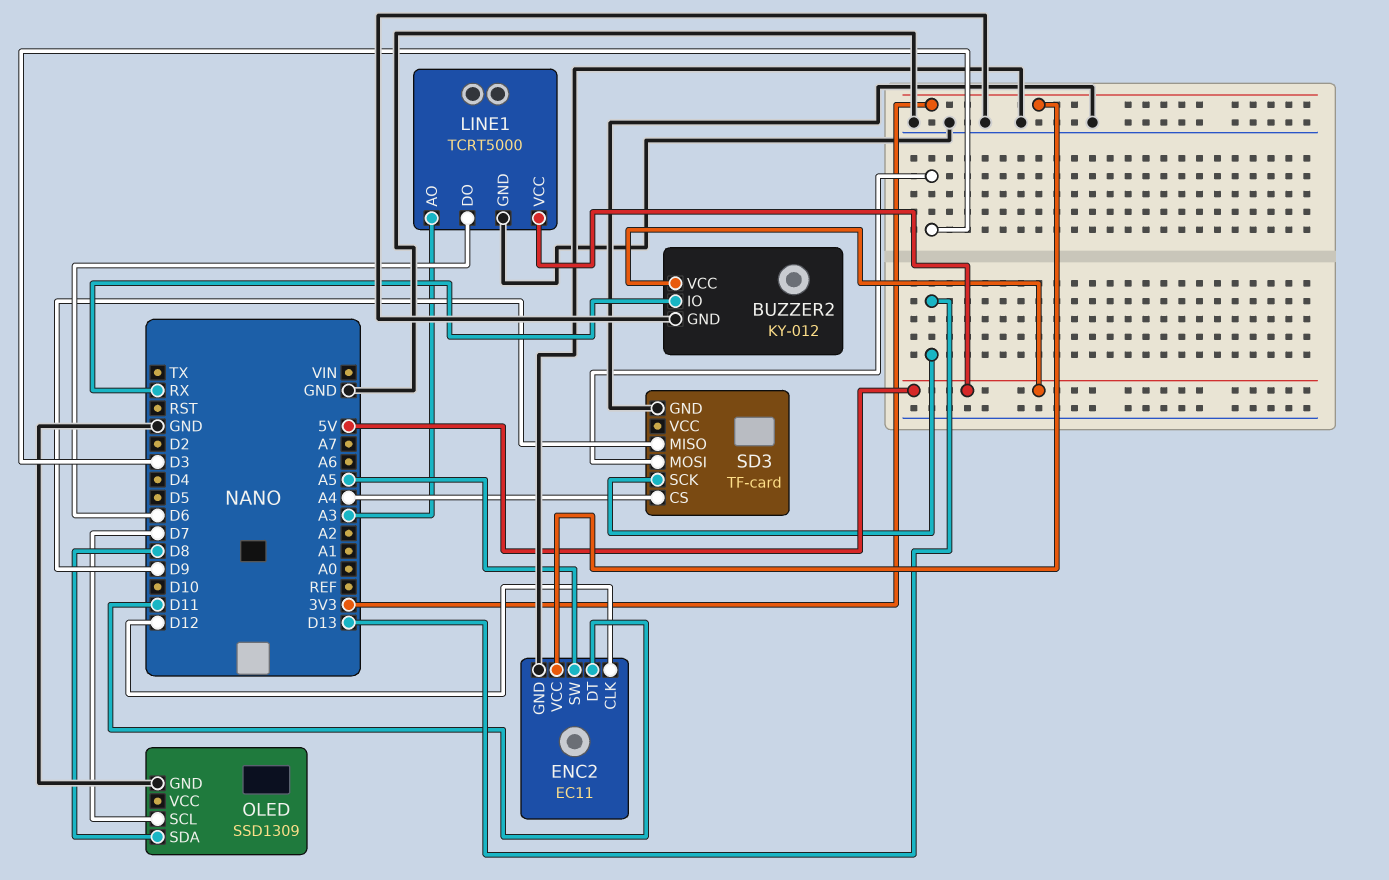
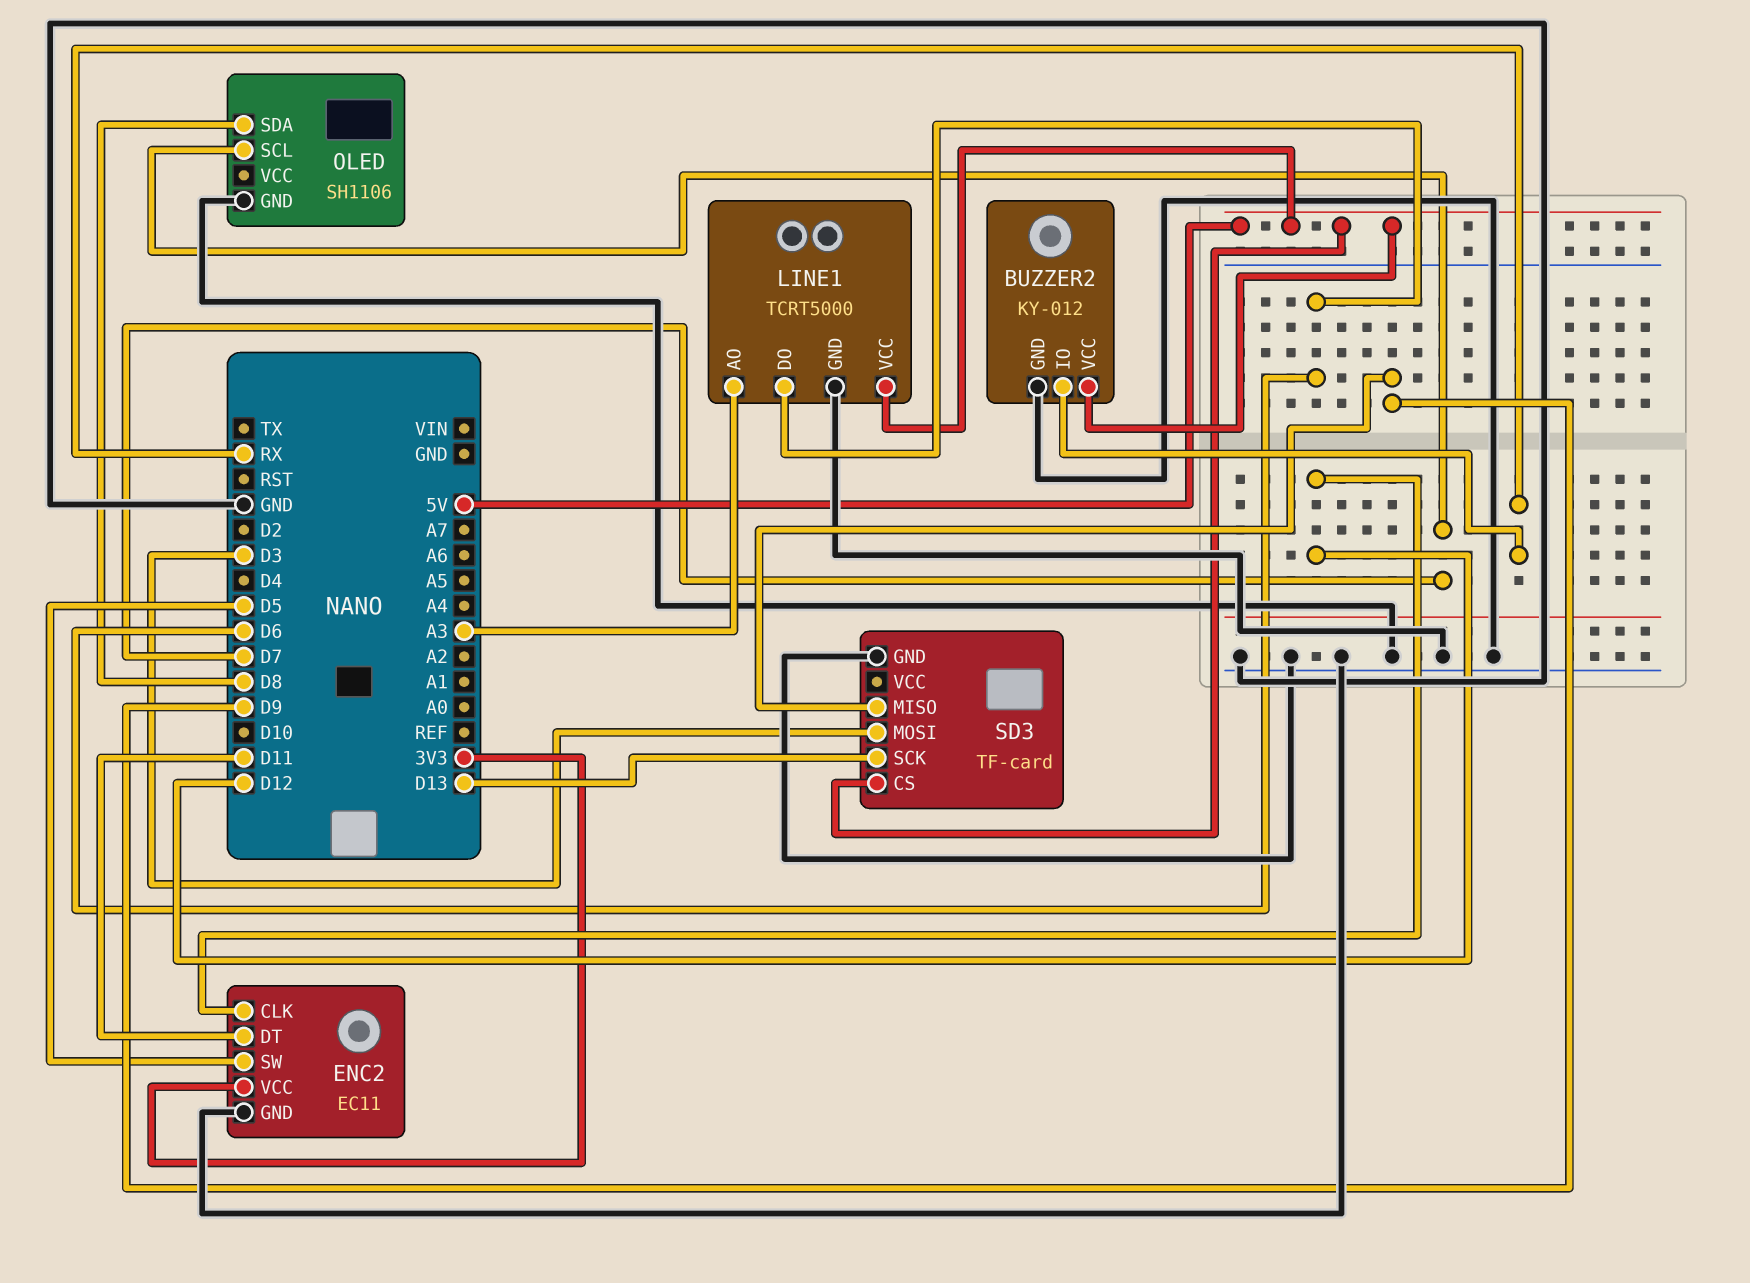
ENC2 pin SW: A5 -> D5
OLED: SSD1309 -> SH1106
SD3 pin CS: A4 -> 5V

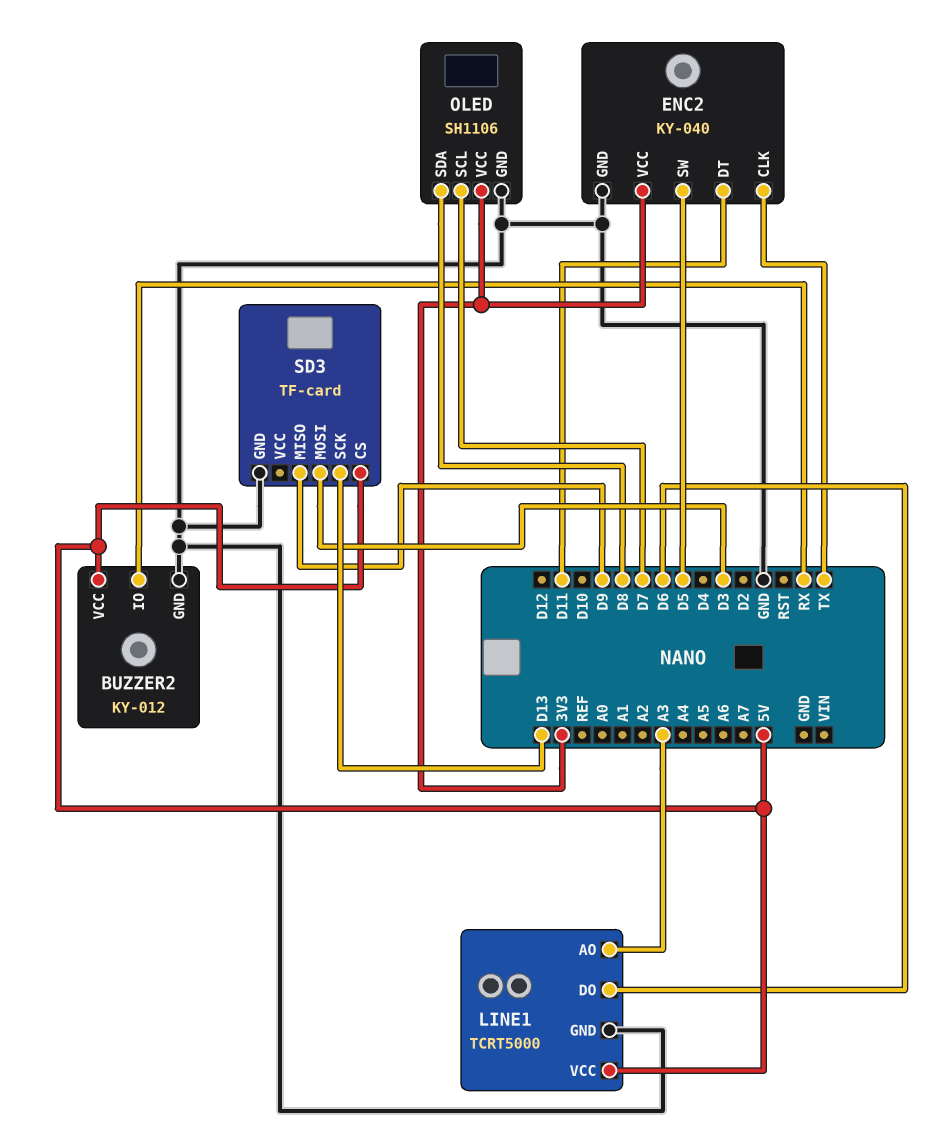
ENC2: EC11 -> KY-040
ENC2 pin CLK: D12 -> TX
OLED pin VCC: none -> 3V3

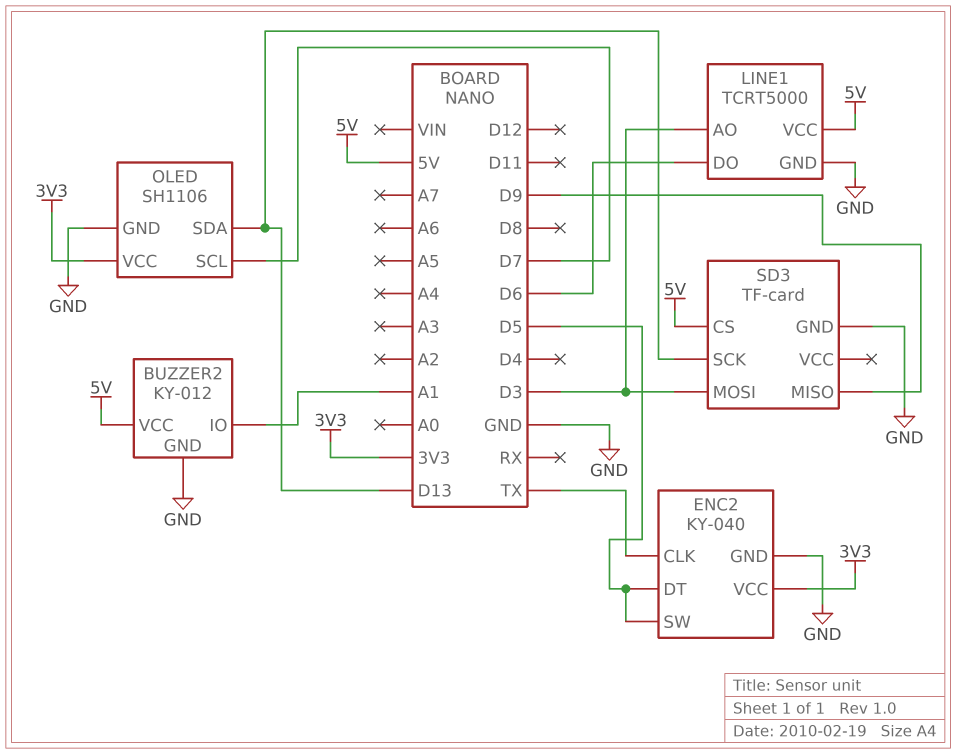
BUZZER2 pin IO: RX -> A1
ENC2 pin DT: D11 -> D5
LINE1 pin AO: A3 -> D3
OLED pin SDA: D8 -> D13

